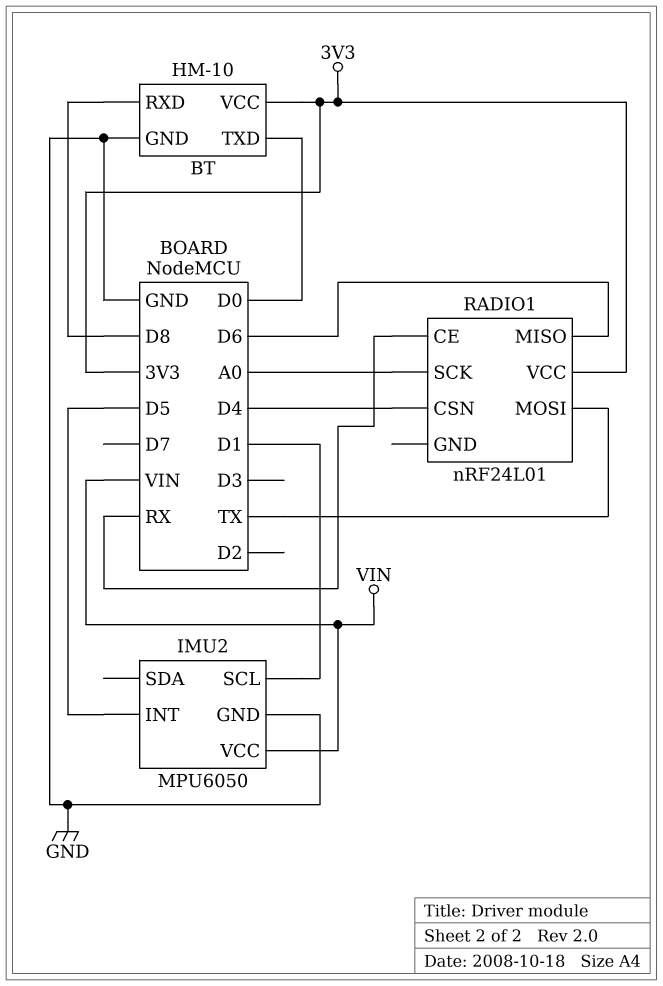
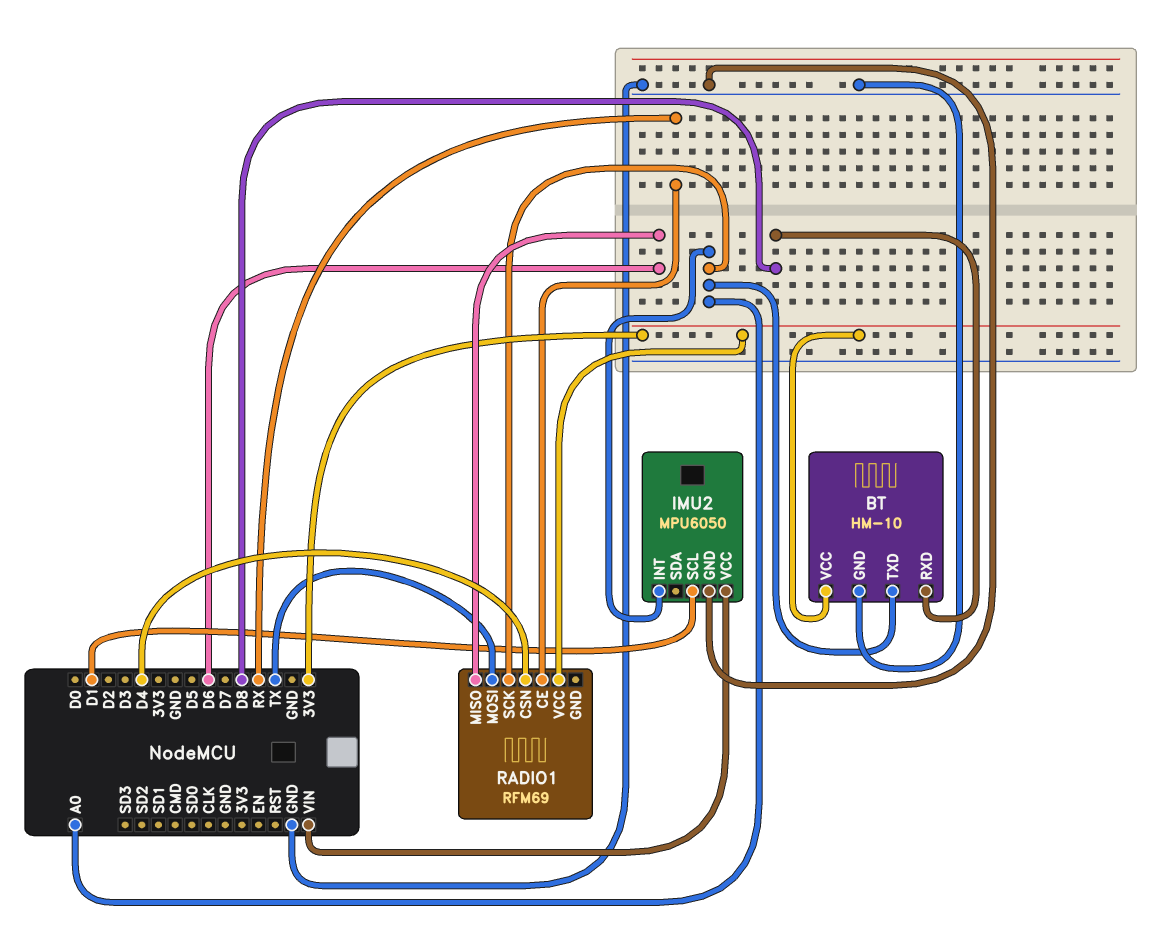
BT pin TXD: D0 -> A0
IMU2 pin INT: D5 -> A0
RADIO1: nRF24L01 -> RFM69

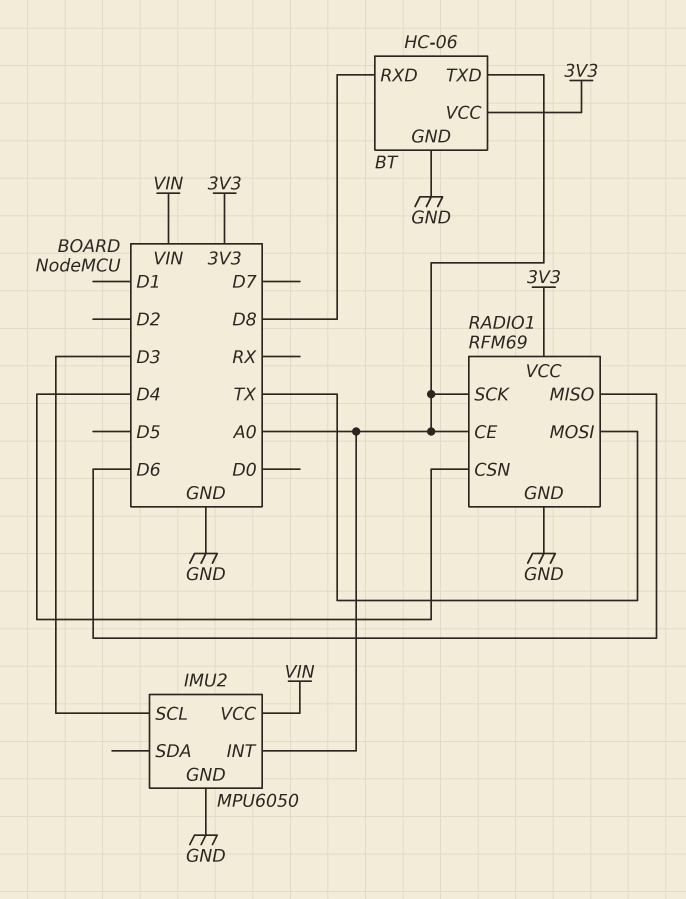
BT: HM-10 -> HC-06
IMU2 pin SCL: D1 -> D3
RADIO1 pin CE: RX -> A0
RADIO1 pin GND: none -> GND

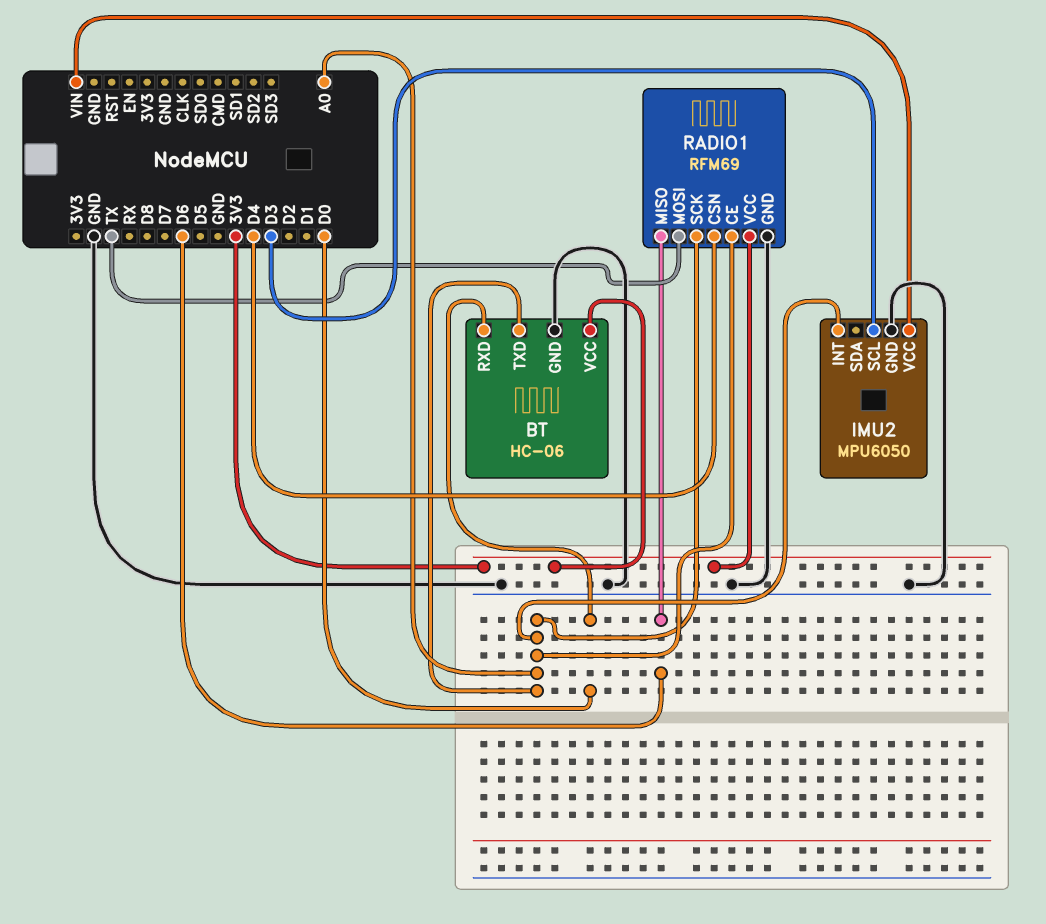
BT pin RXD: D8 -> D0

